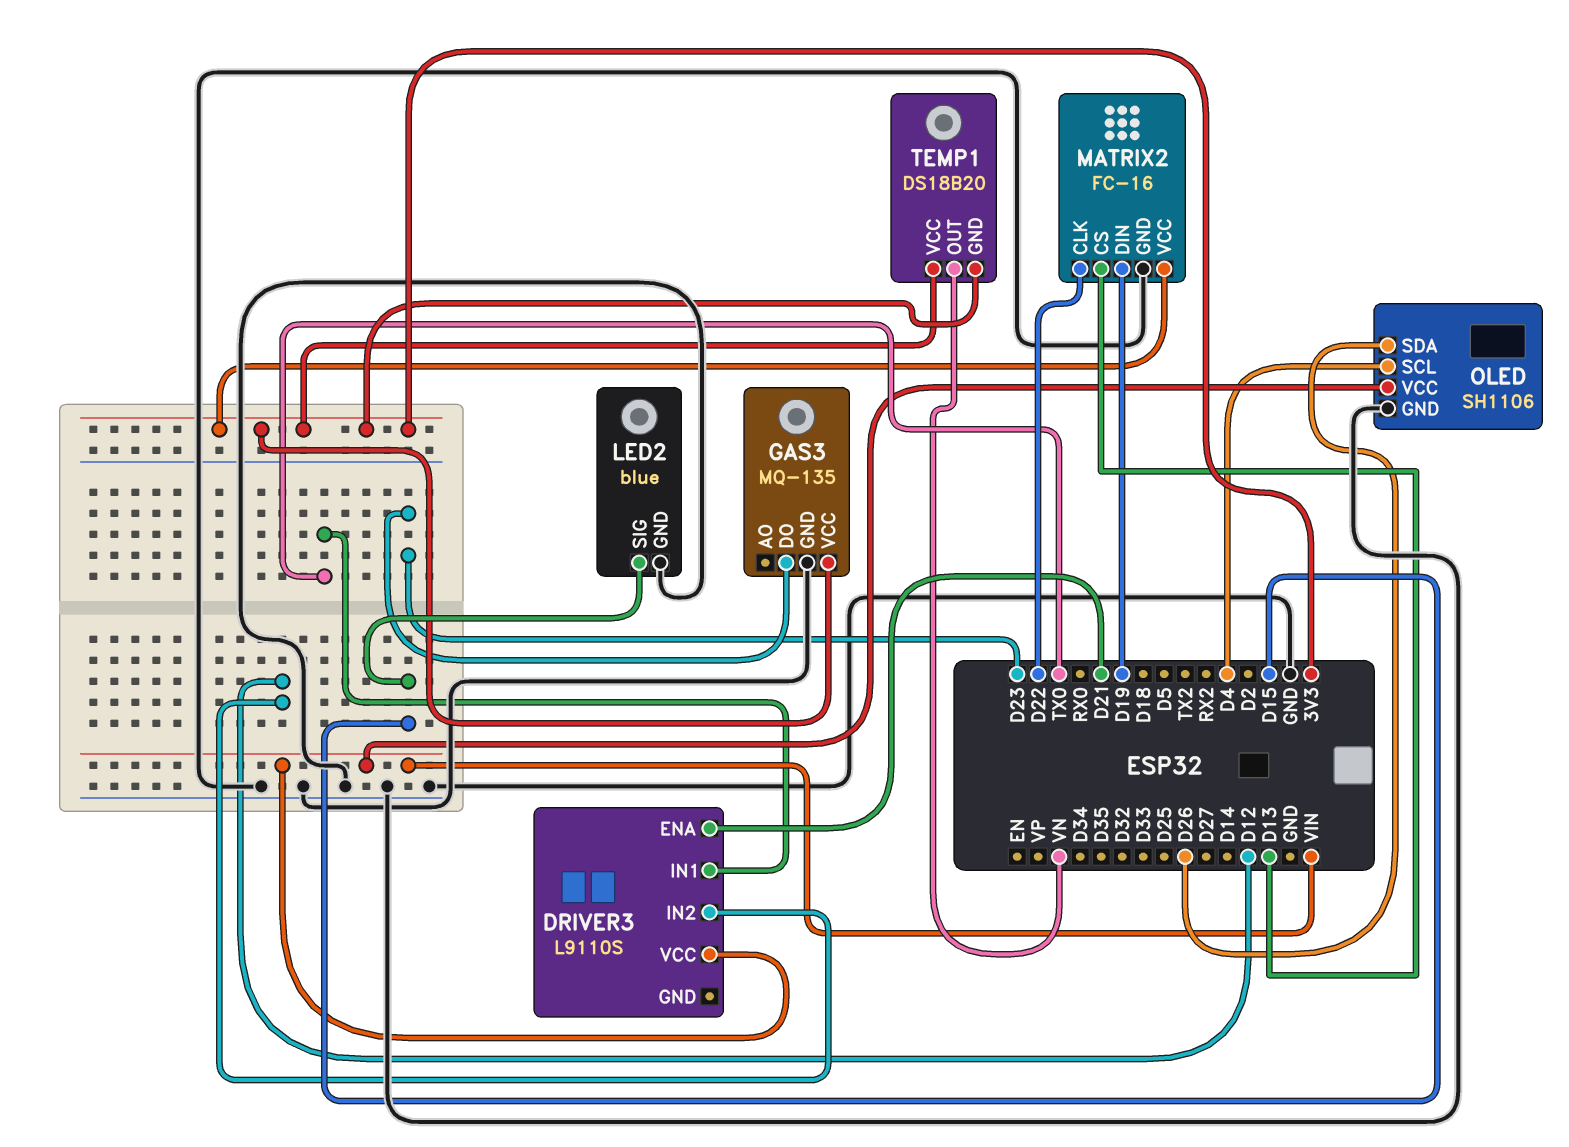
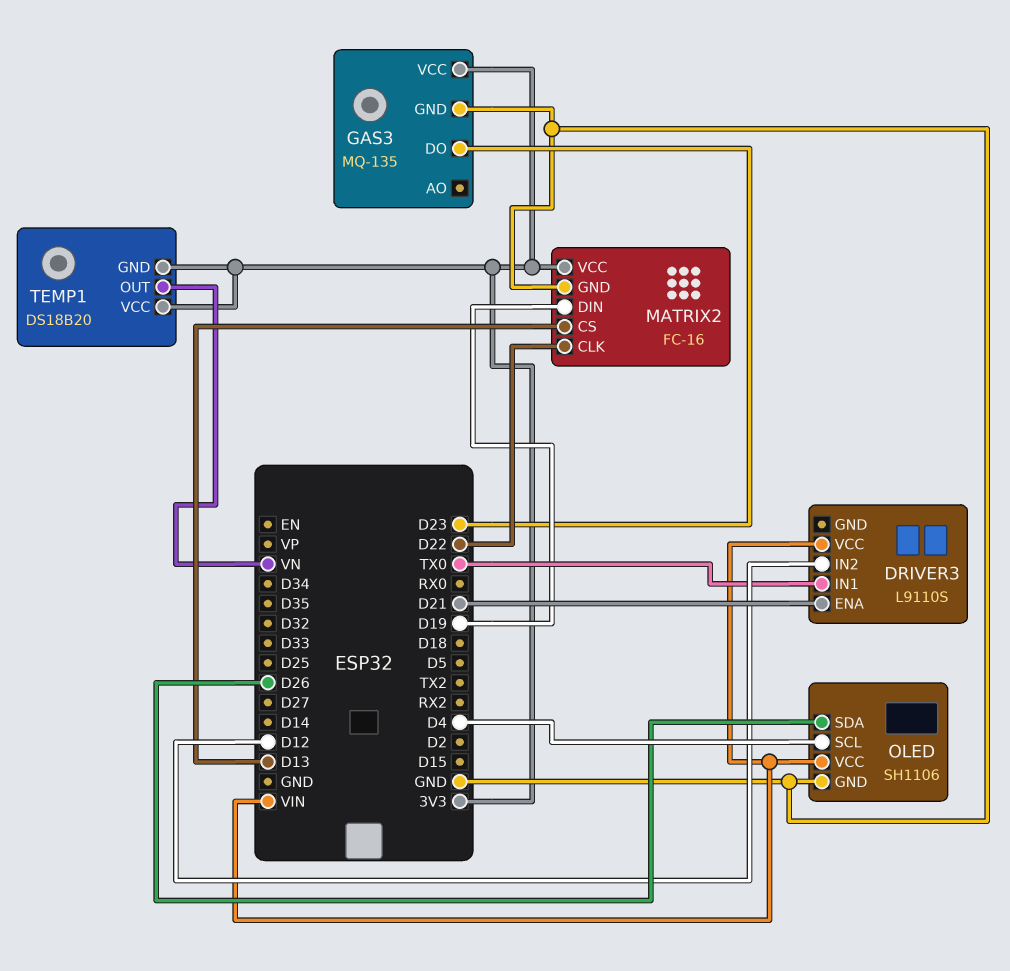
LED2: blue -> none
LED2 pin GND: GND -> none
LED2 pin SIG: D15 -> none

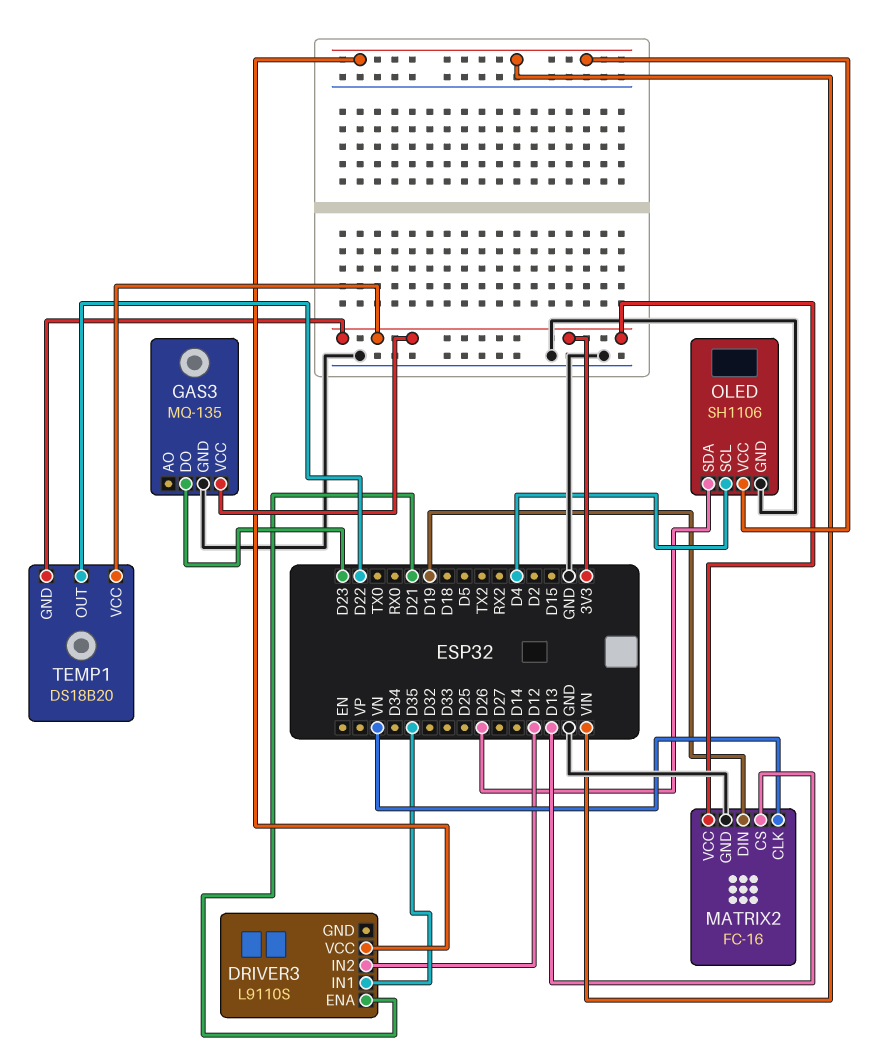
DRIVER3 pin IN1: TX0 -> D35
MATRIX2 pin CLK: D22 -> VN
TEMP1 pin OUT: VN -> D22

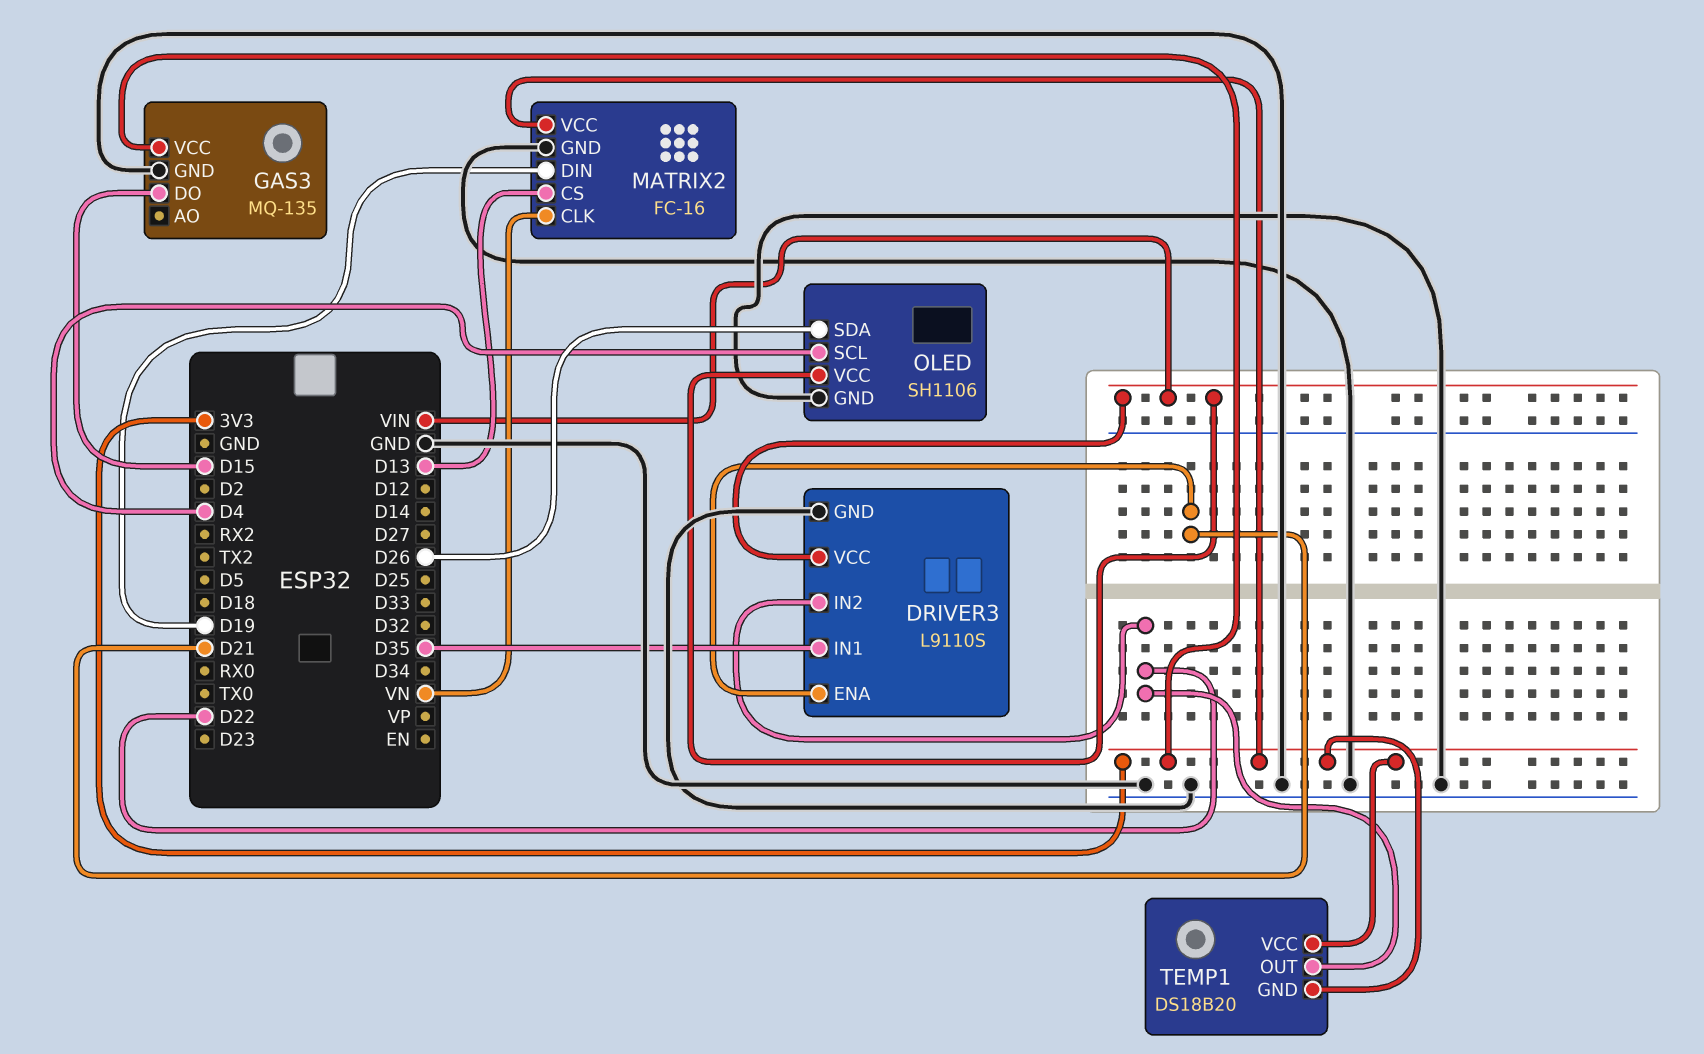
DRIVER3 pin GND: none -> GND
DRIVER3 pin IN2: D12 -> D22
GAS3 pin DO: D23 -> D15

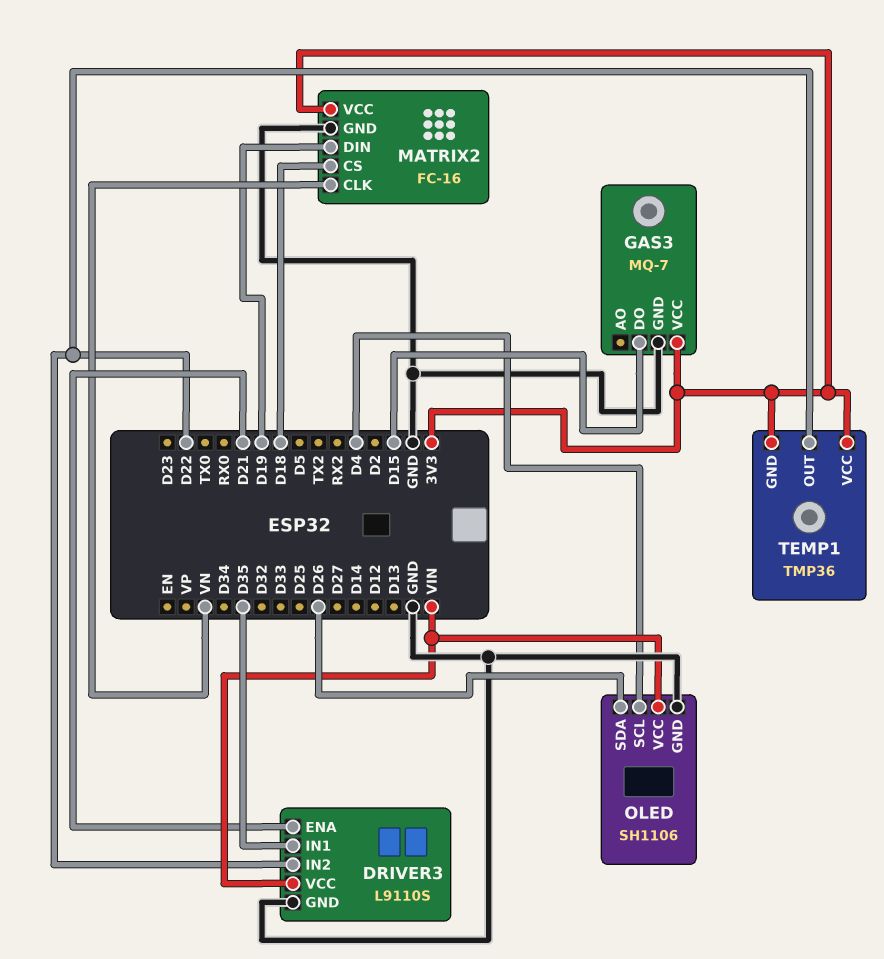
GAS3: MQ-135 -> MQ-7
MATRIX2 pin CS: D13 -> D18
TEMP1: DS18B20 -> TMP36

